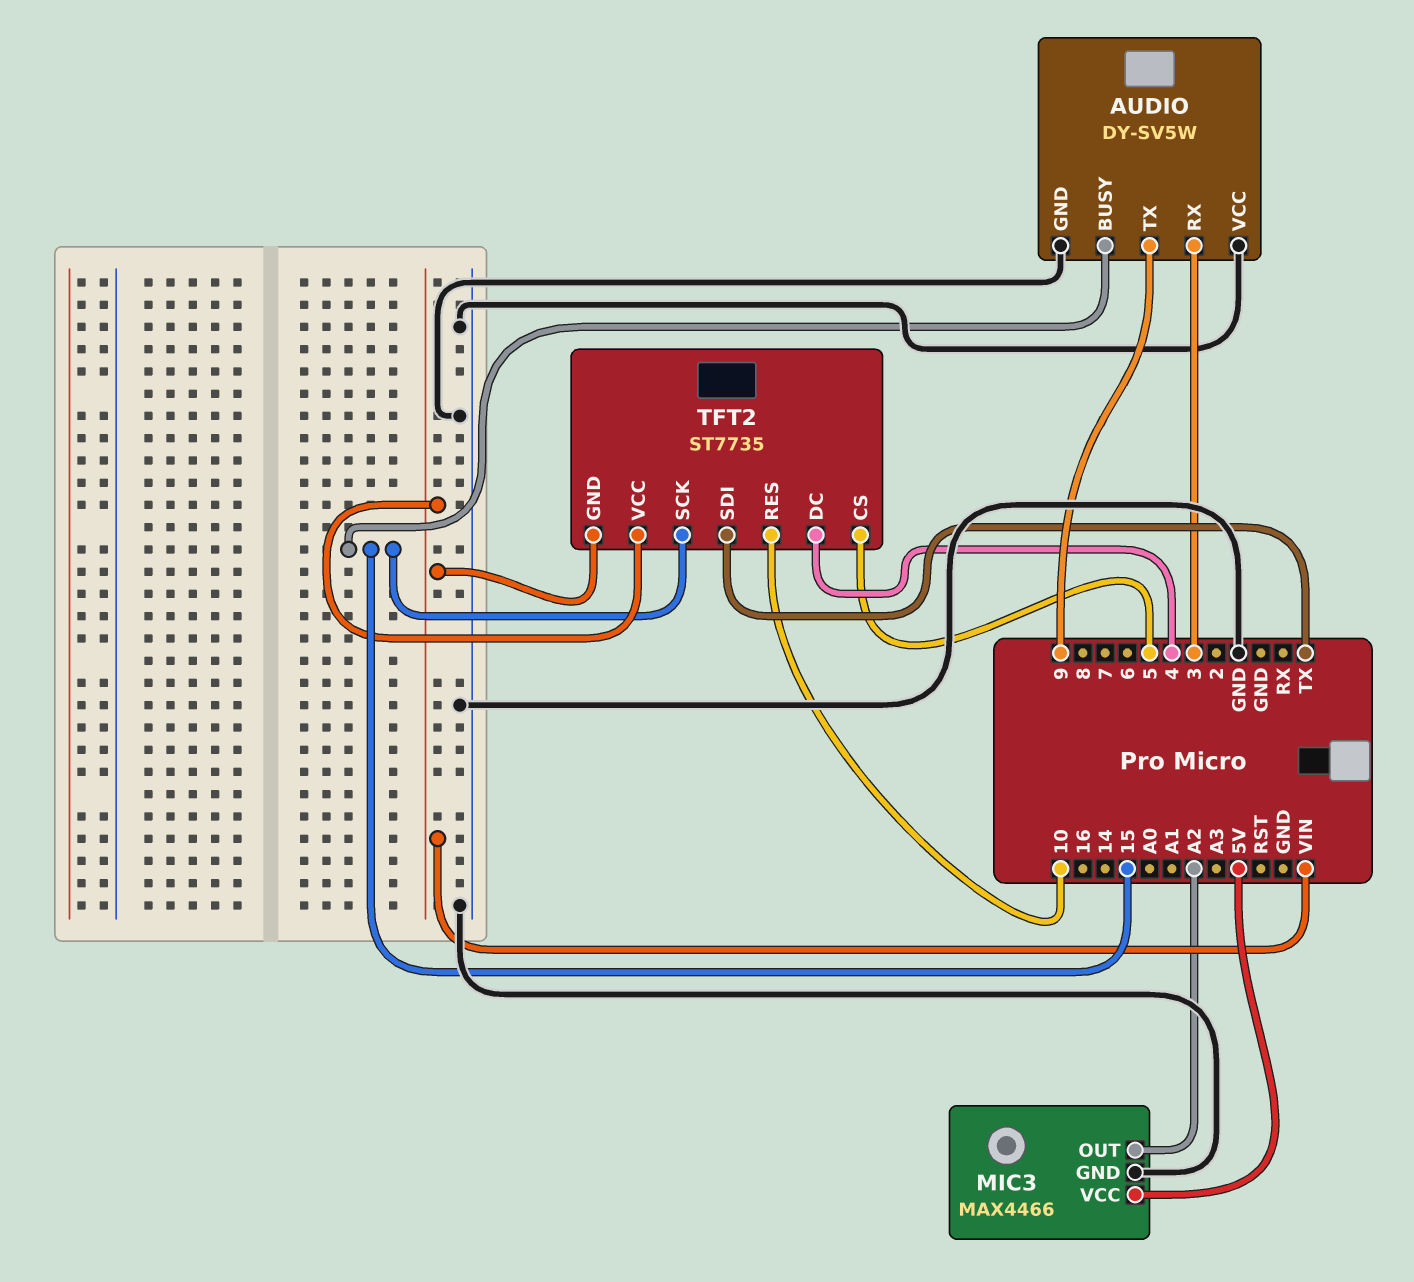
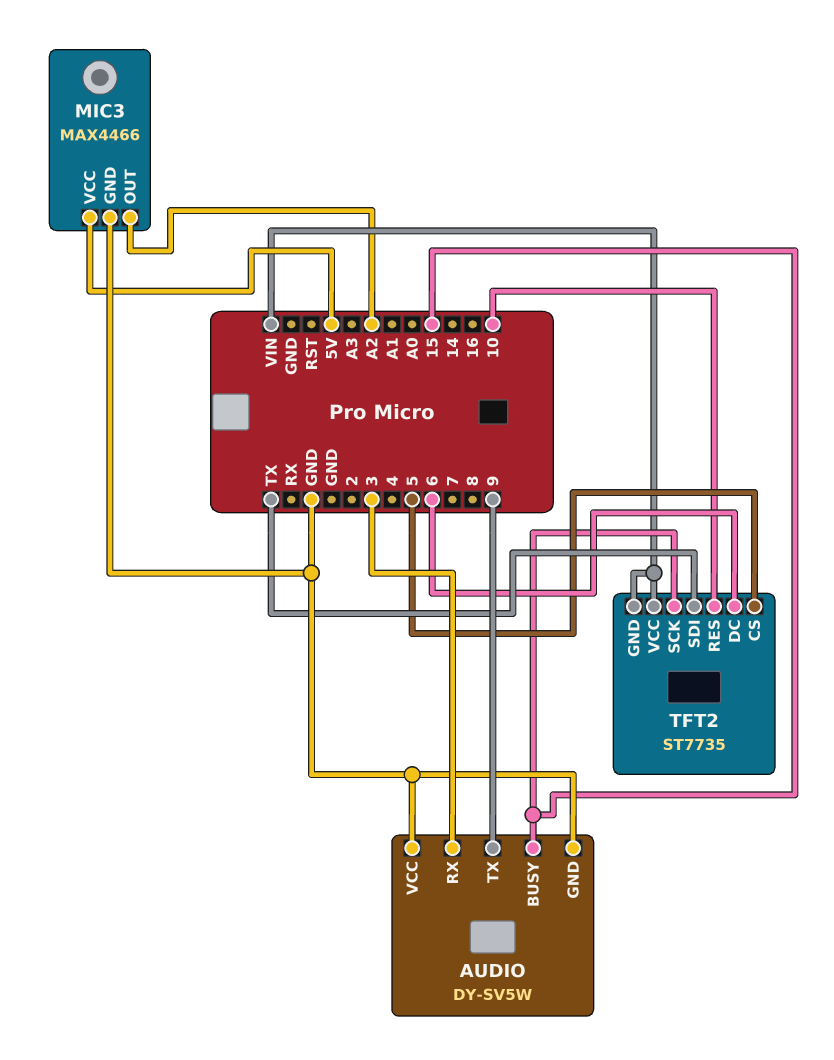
TFT2 pin DC: 4 -> 6

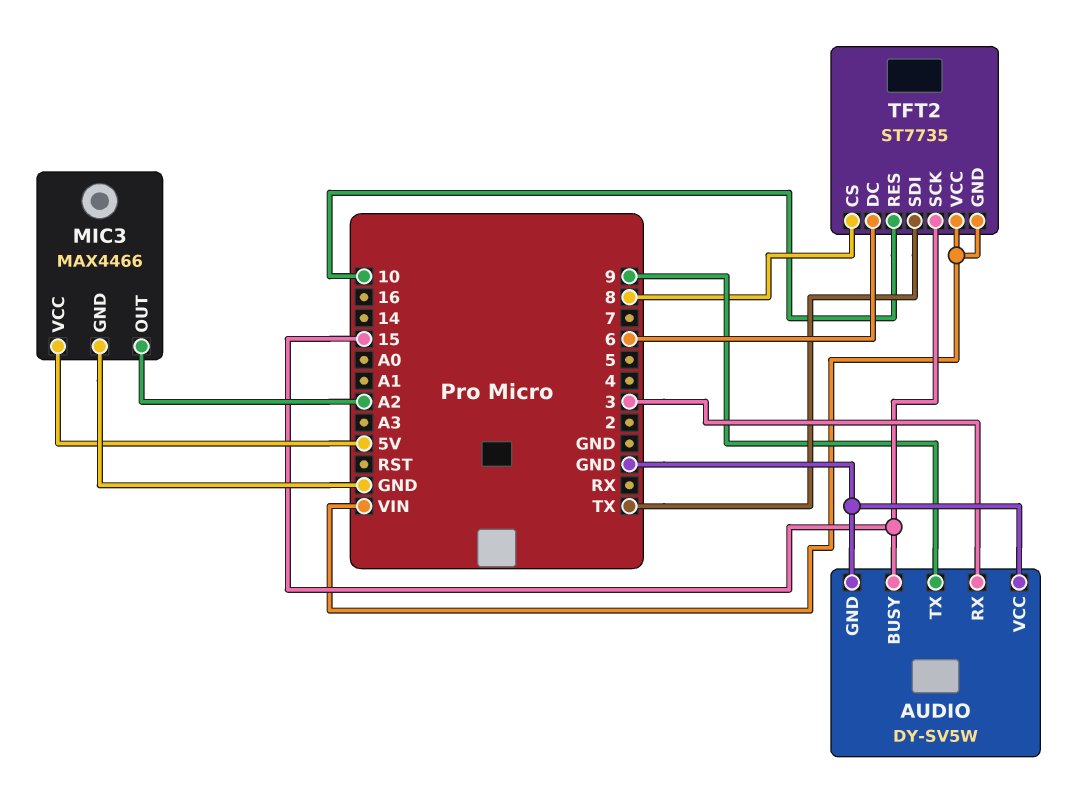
TFT2 pin CS: 5 -> 8

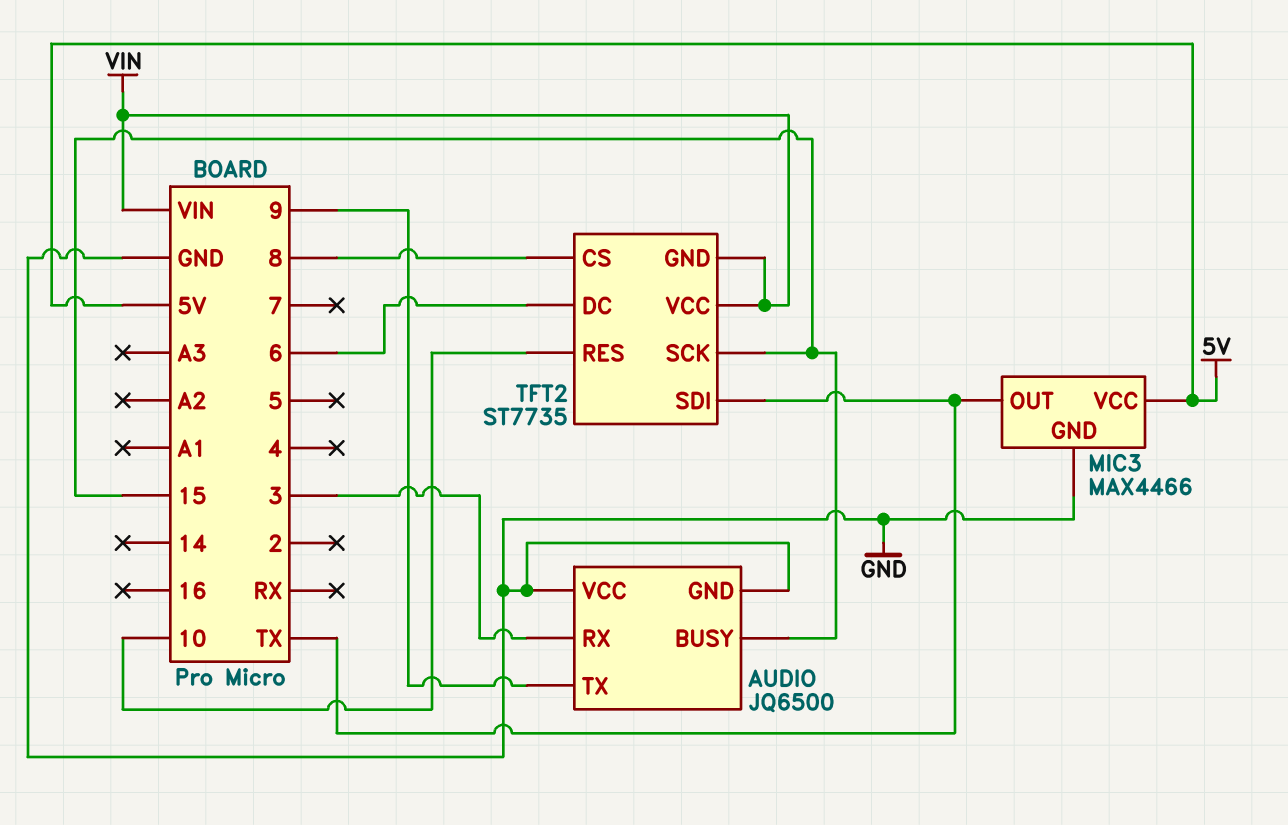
AUDIO: DY-SV5W -> JQ6500
MIC3 pin OUT: A2 -> TX

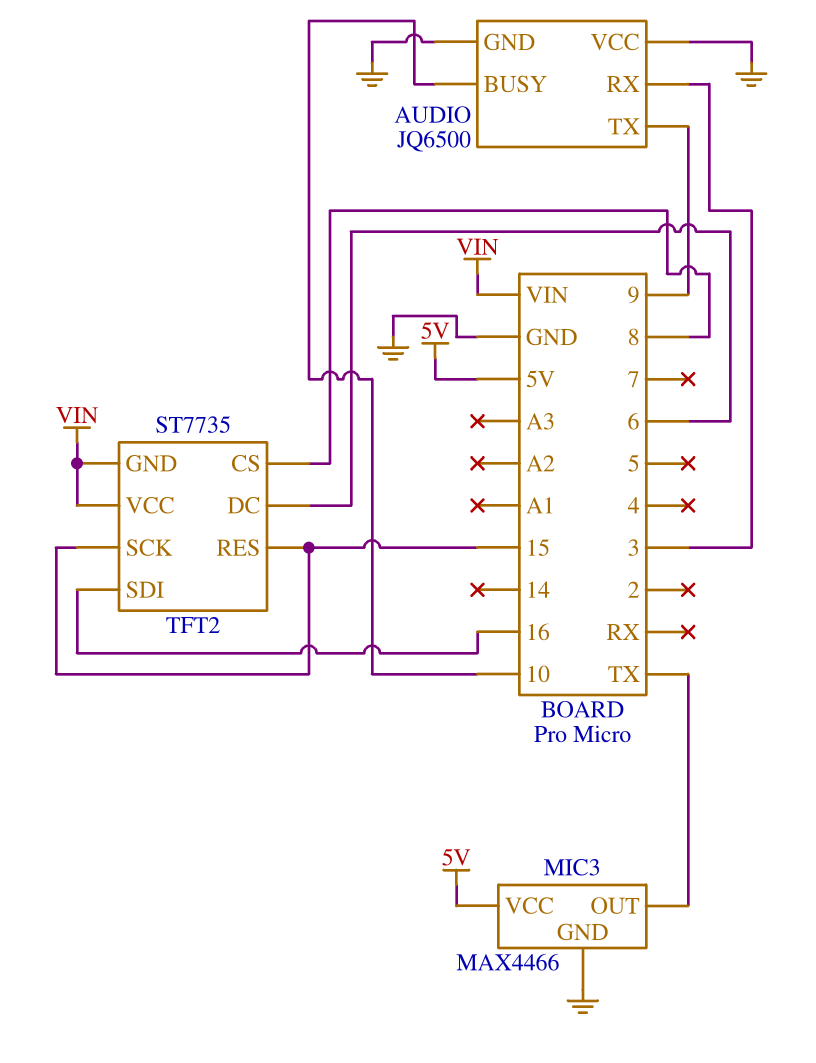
AUDIO pin BUSY: 15 -> 10
TFT2 pin RES: 10 -> 15
TFT2 pin SDI: TX -> 16

